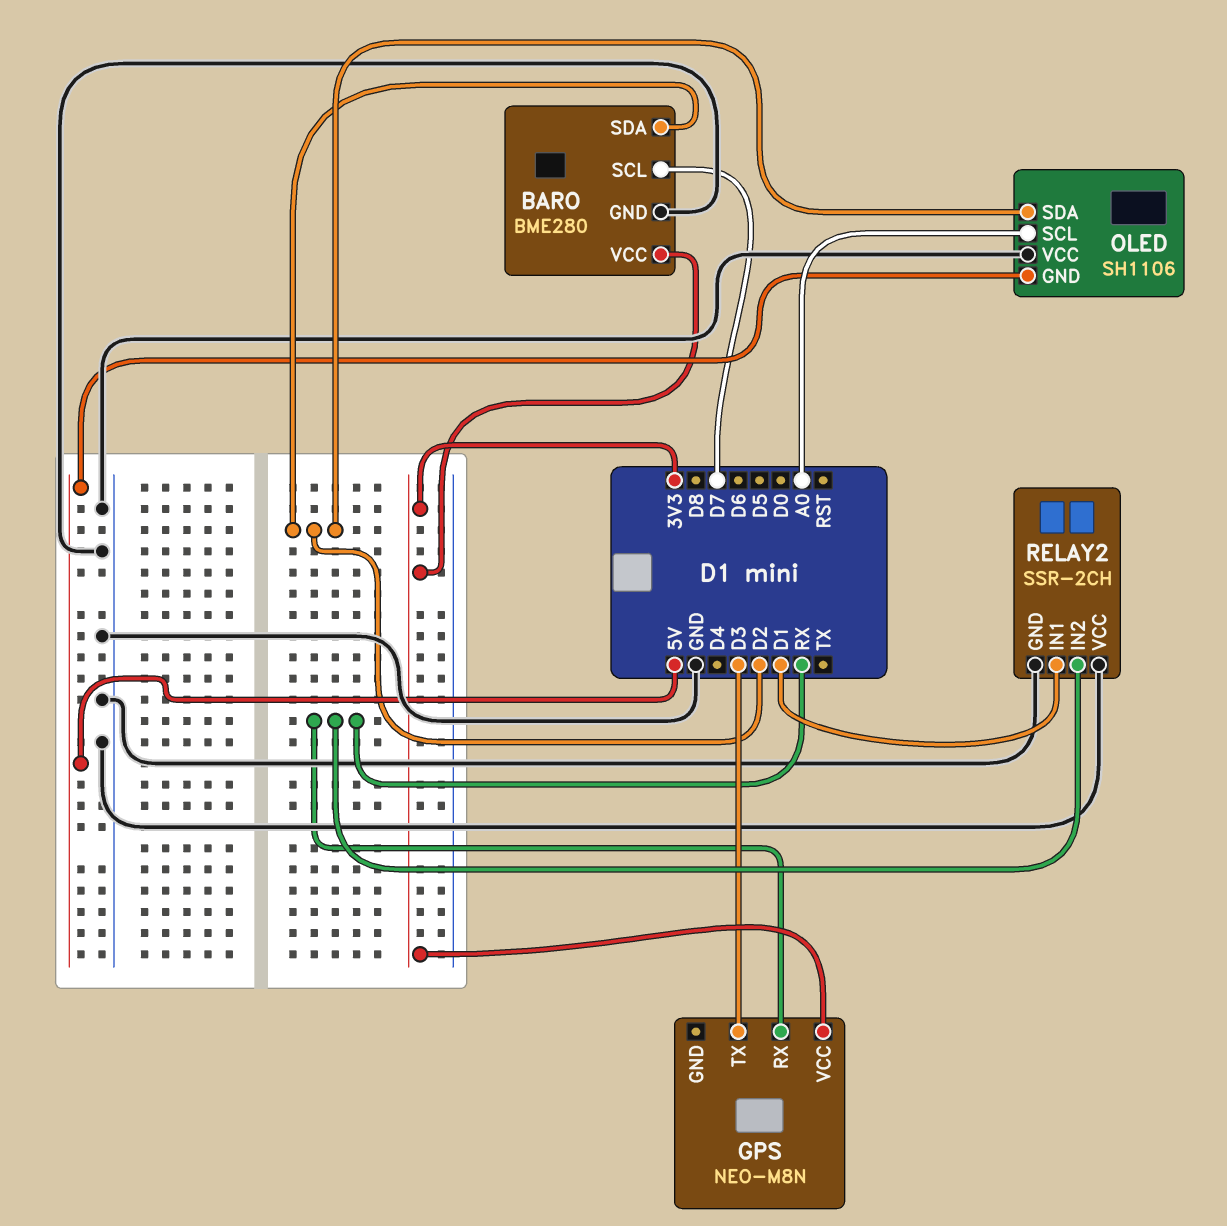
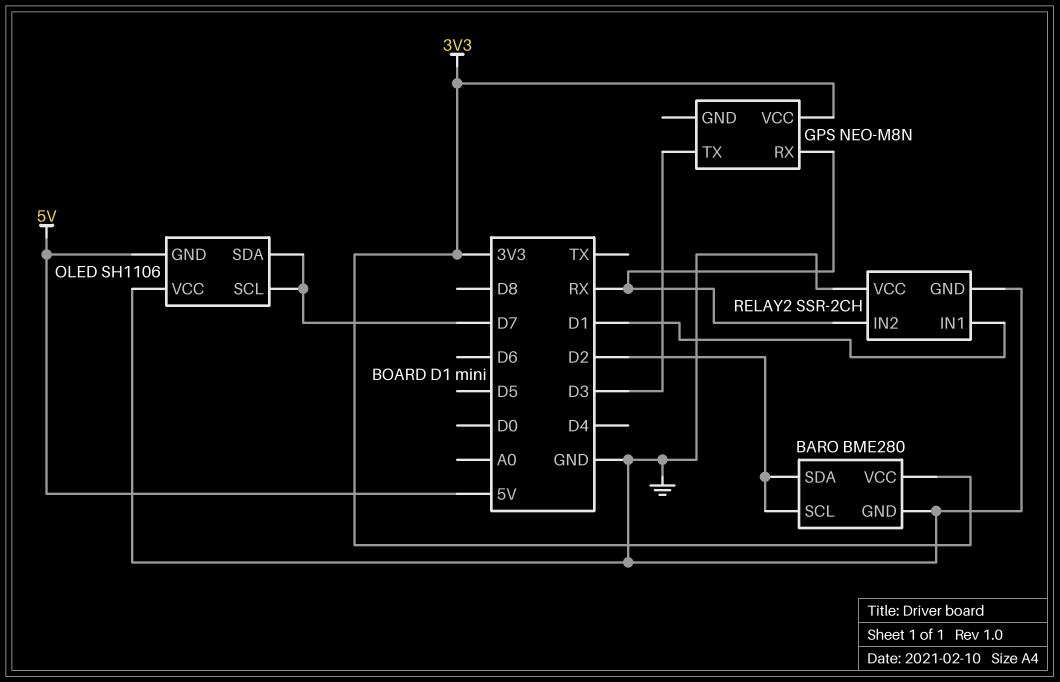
BARO pin SCL: D7 -> D2
OLED pin SCL: A0 -> D7
OLED pin SDA: D2 -> D7

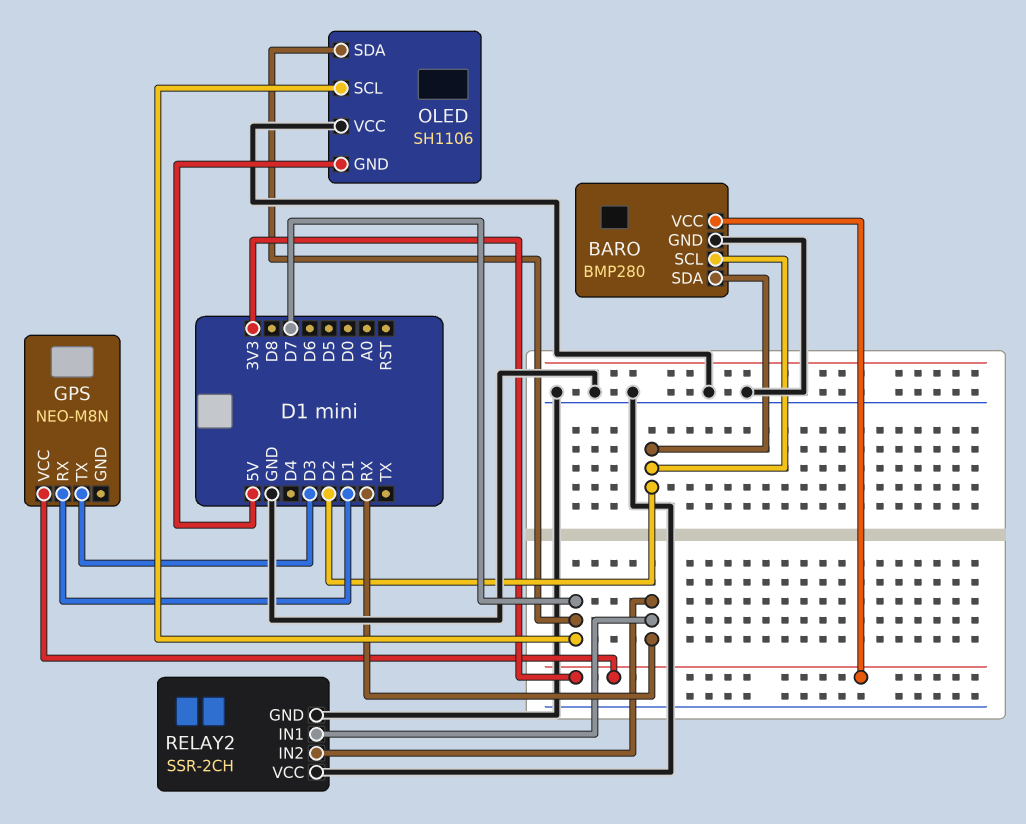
BARO: BME280 -> BMP280
GPS pin RX: RX -> D1
RELAY2 pin IN1: D1 -> RX

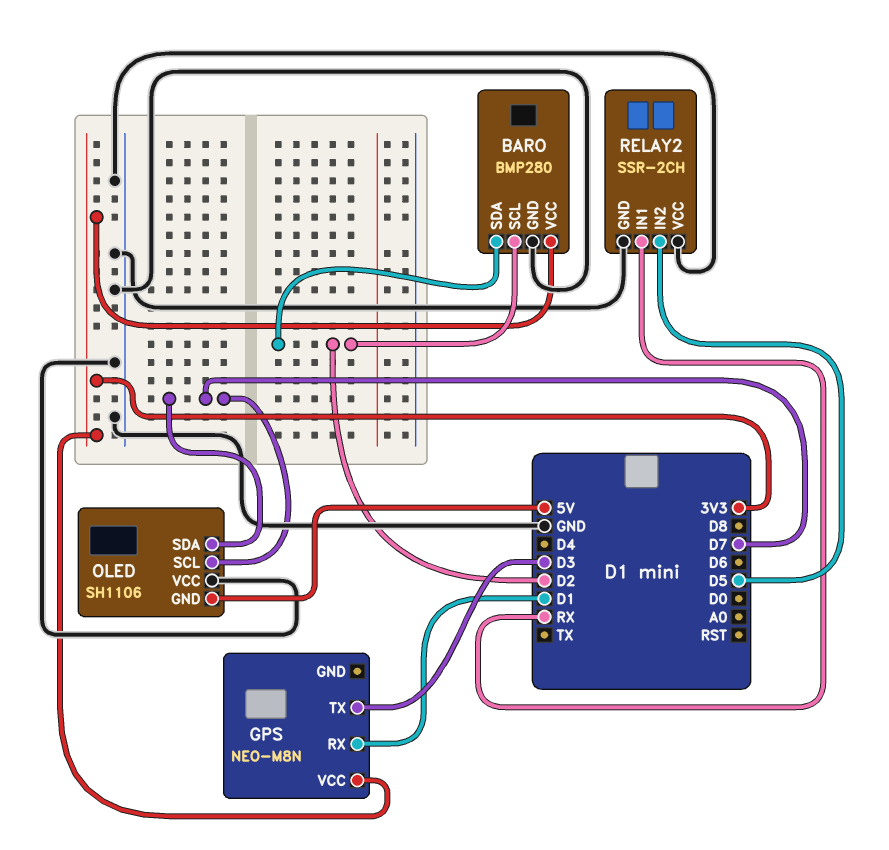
RELAY2 pin IN2: RX -> D5

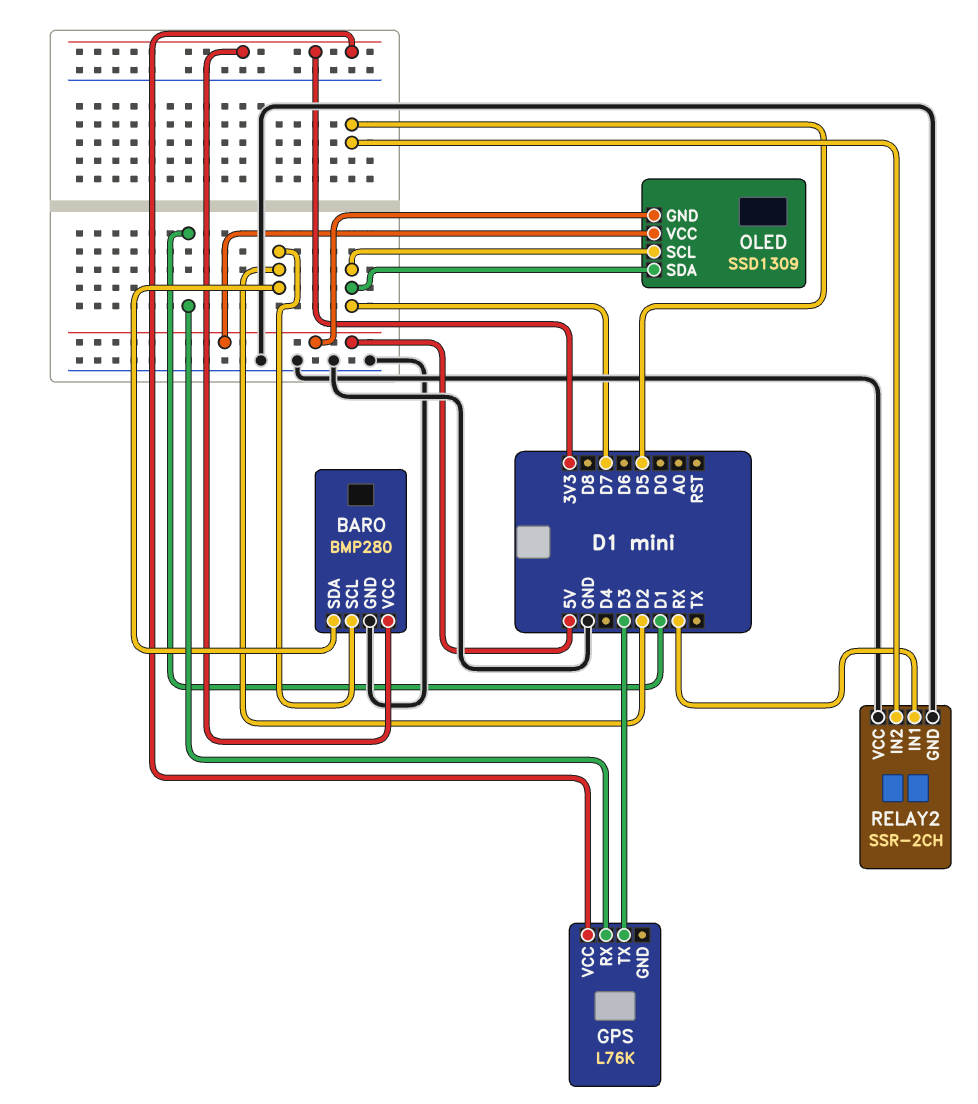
GPS: NEO-M8N -> L76K
OLED: SH1106 -> SSD1309
OLED pin VCC: GND -> 5V

